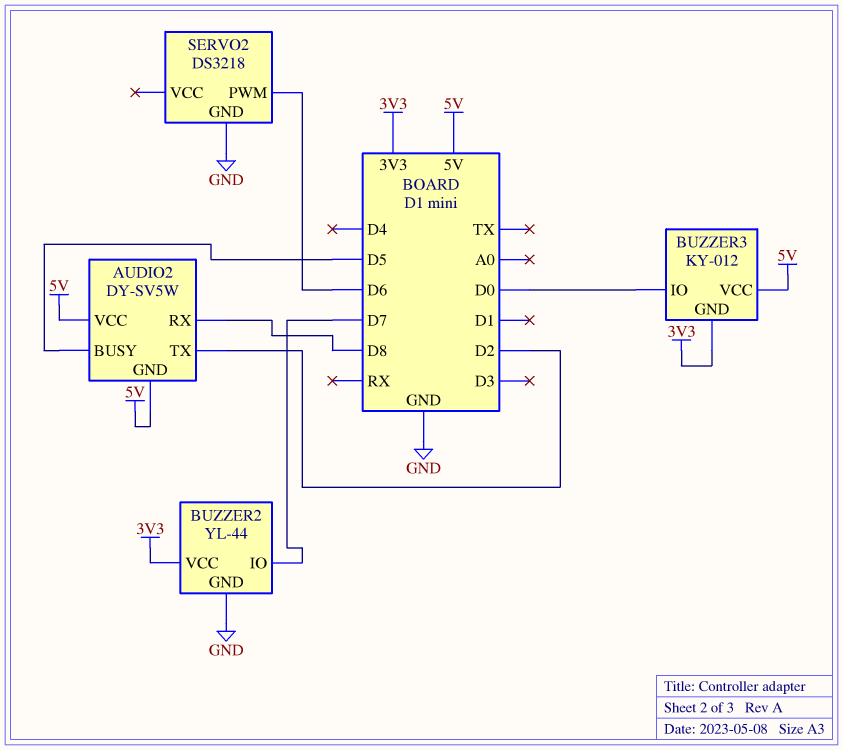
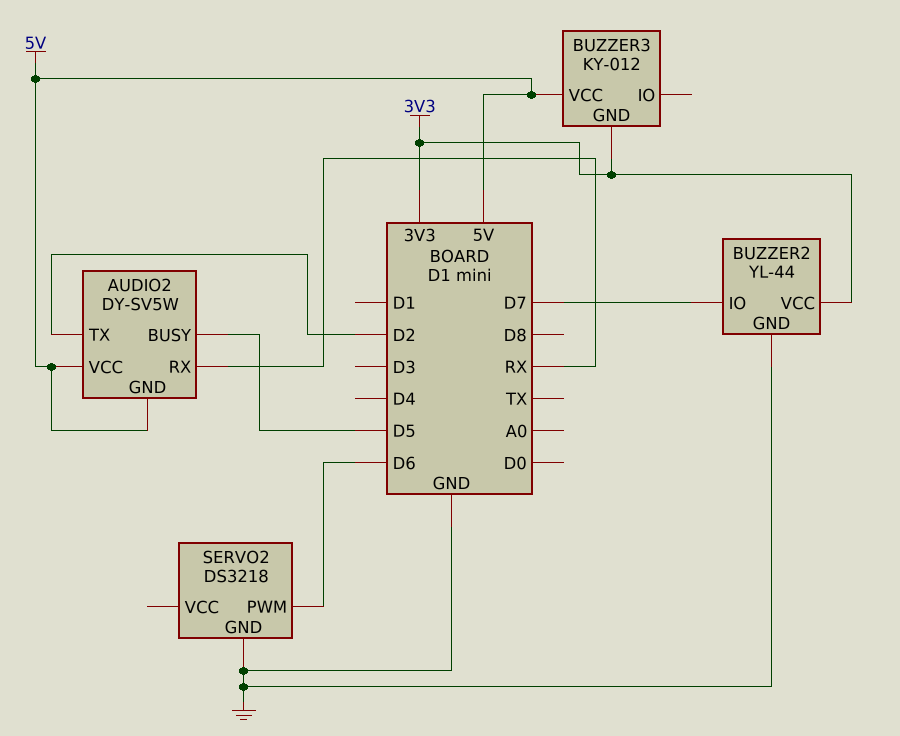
AUDIO2 pin RX: D8 -> RX
BUZZER3 pin IO: D0 -> none

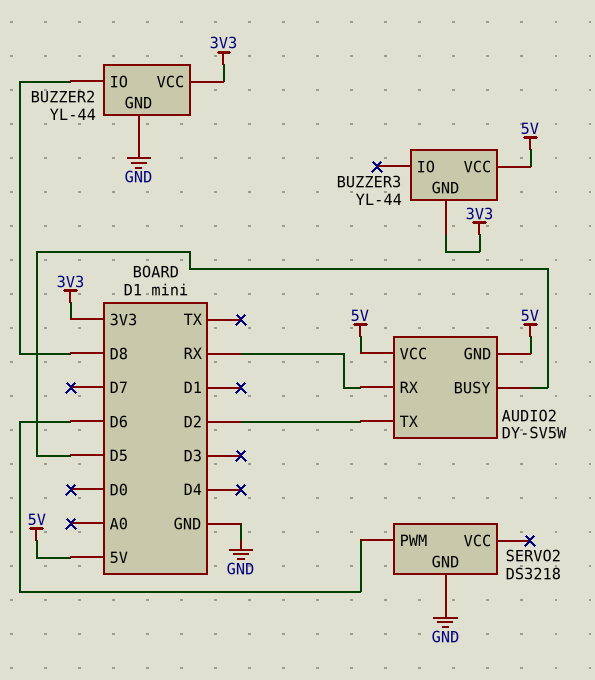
BUZZER2 pin IO: D7 -> D8
BUZZER3: KY-012 -> YL-44

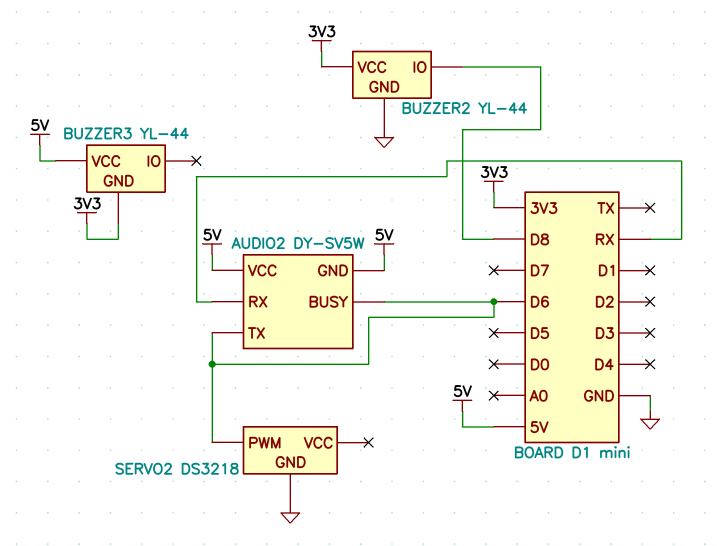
AUDIO2 pin BUSY: D5 -> D6
AUDIO2 pin TX: D2 -> D6

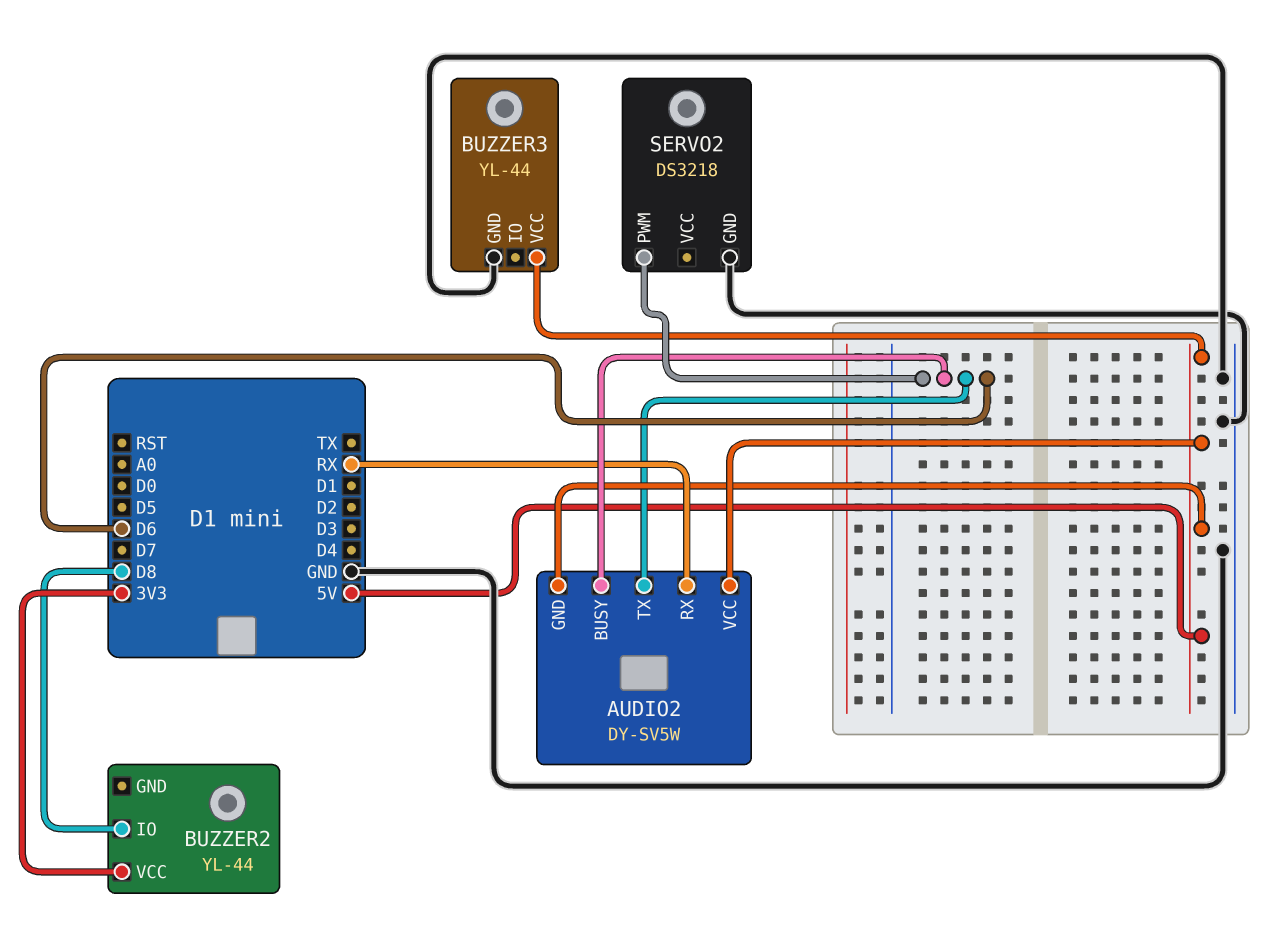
BUZZER2 pin GND: GND -> none
BUZZER3 pin GND: 3V3 -> GND

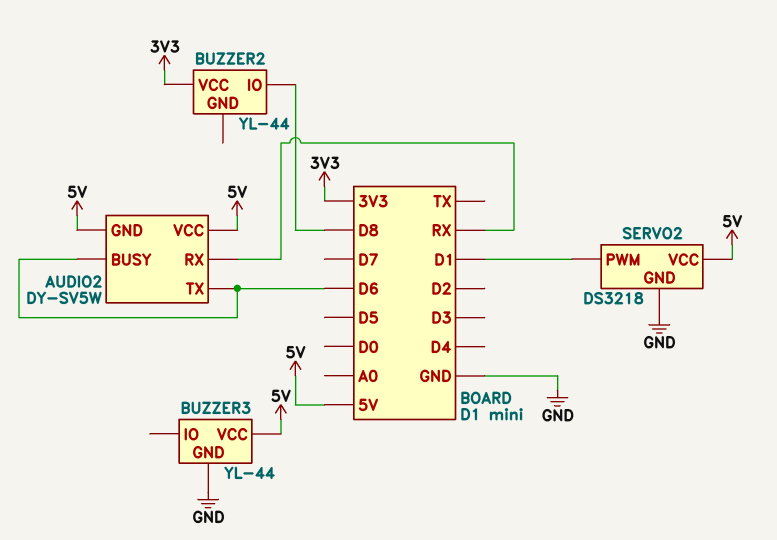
SERVO2 pin PWM: D6 -> D1
SERVO2 pin VCC: none -> 5V

